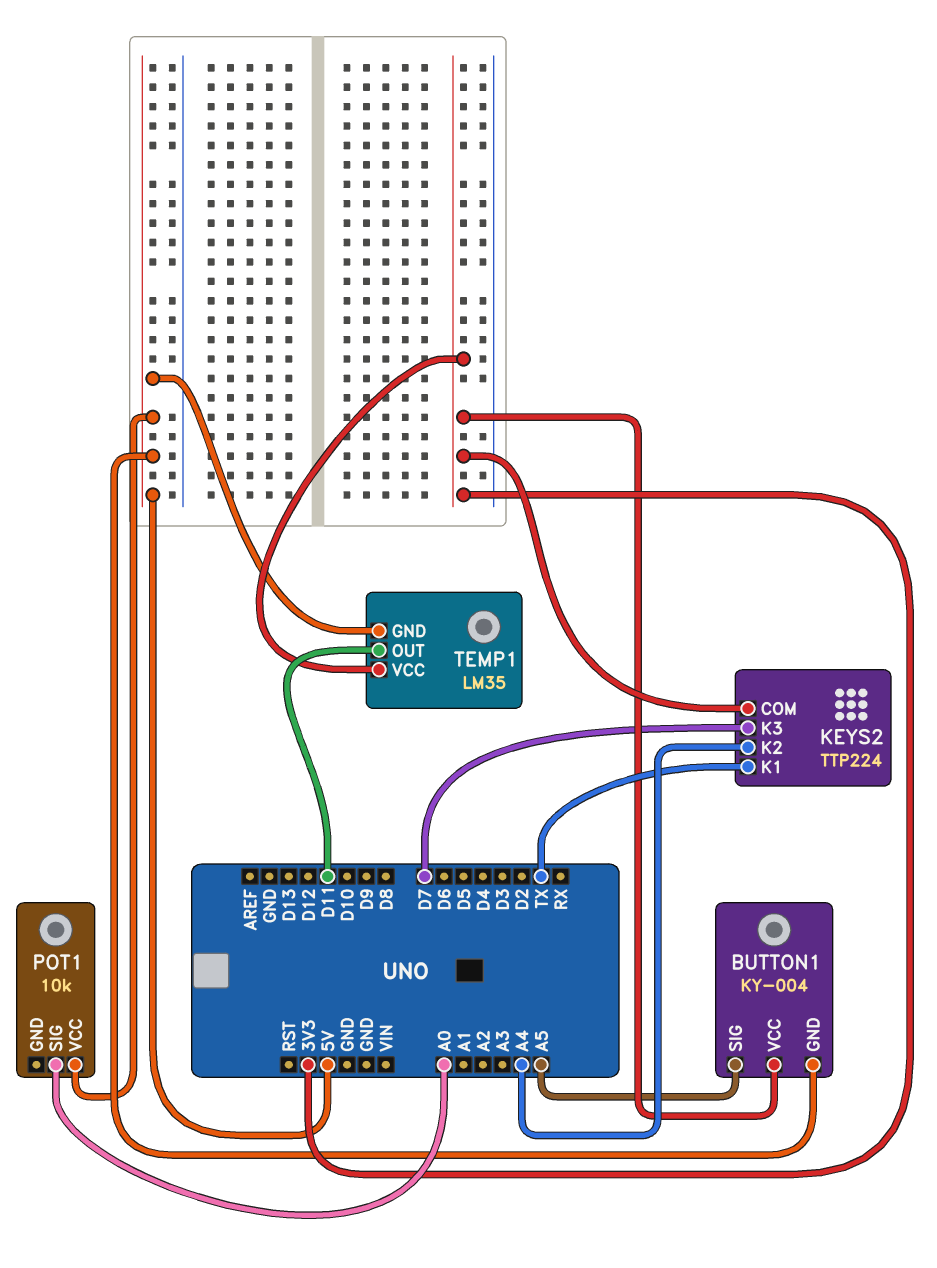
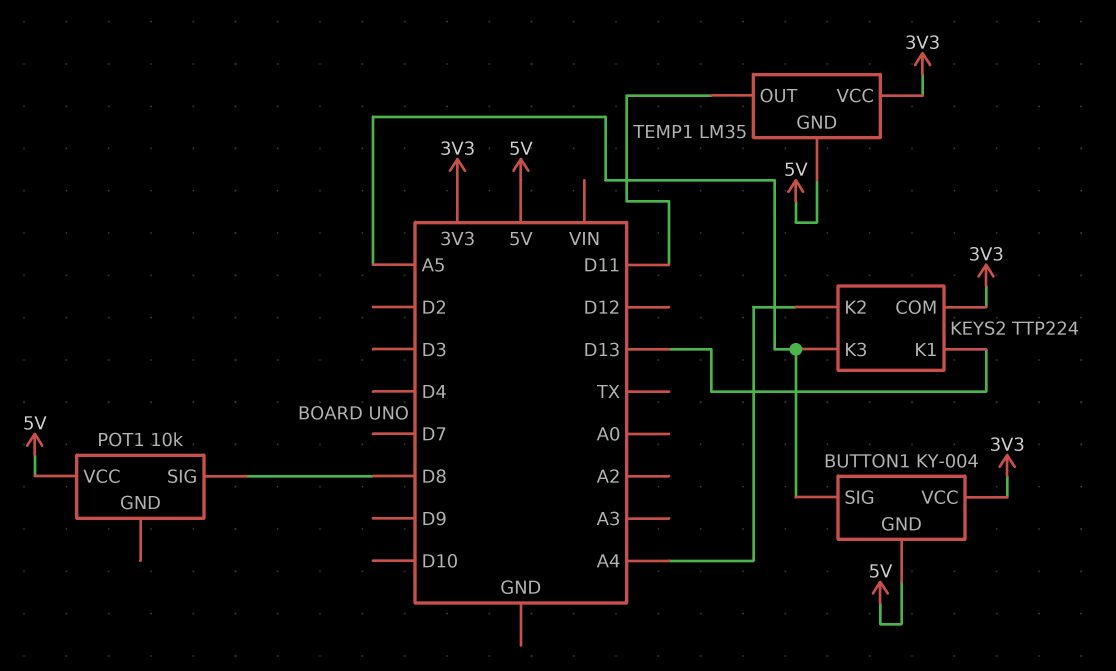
KEYS2 pin K1: TX -> D13
KEYS2 pin K3: D7 -> A5
POT1 pin SIG: A0 -> D8

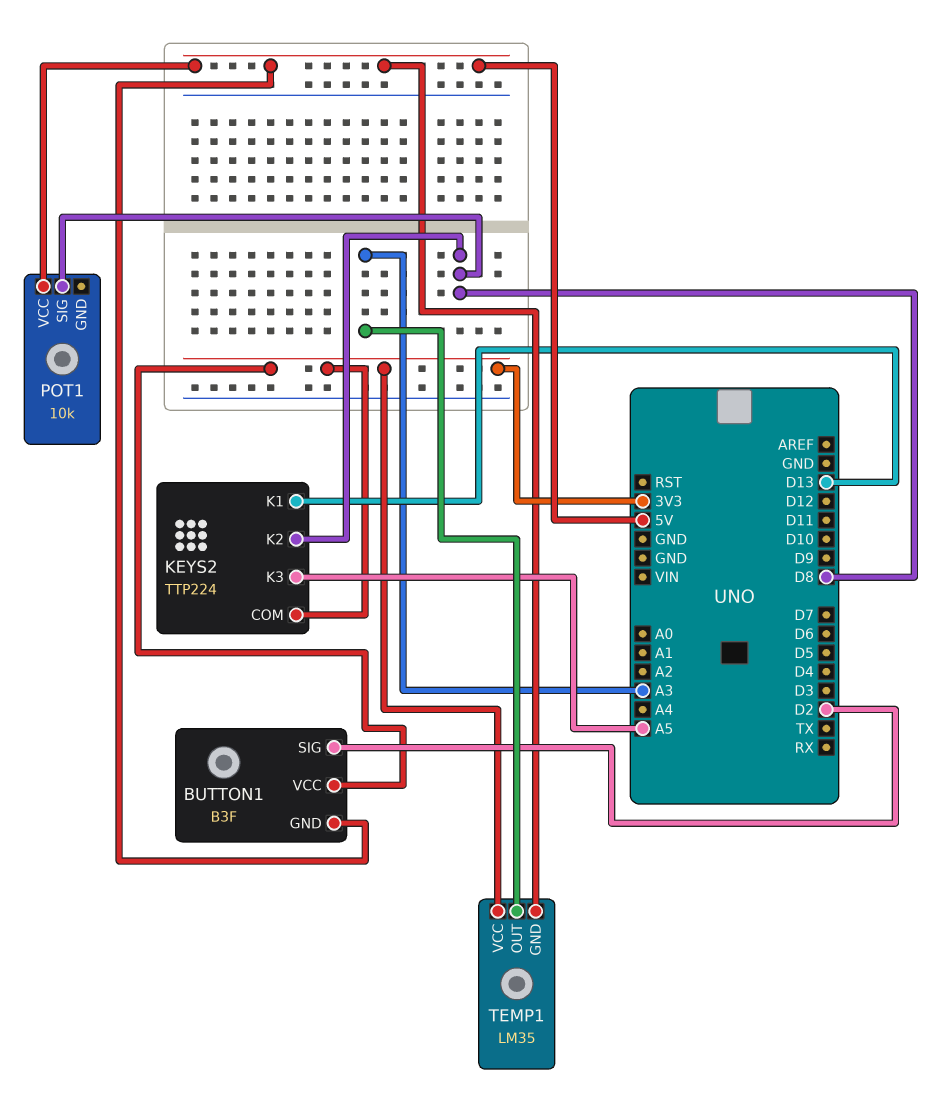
BUTTON1: KY-004 -> B3F
BUTTON1 pin SIG: A5 -> D2
KEYS2 pin K2: A4 -> D8
TEMP1 pin OUT: D11 -> A3

